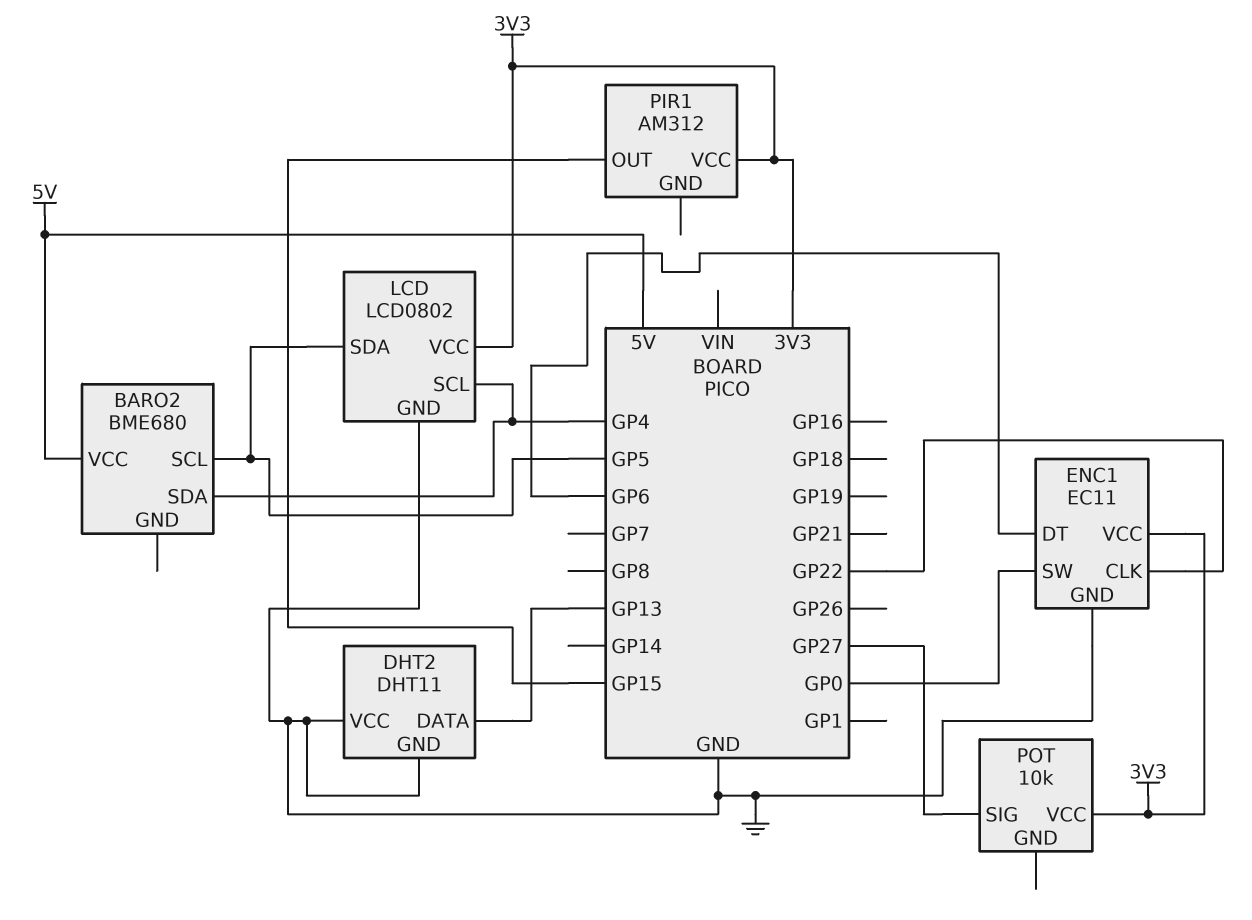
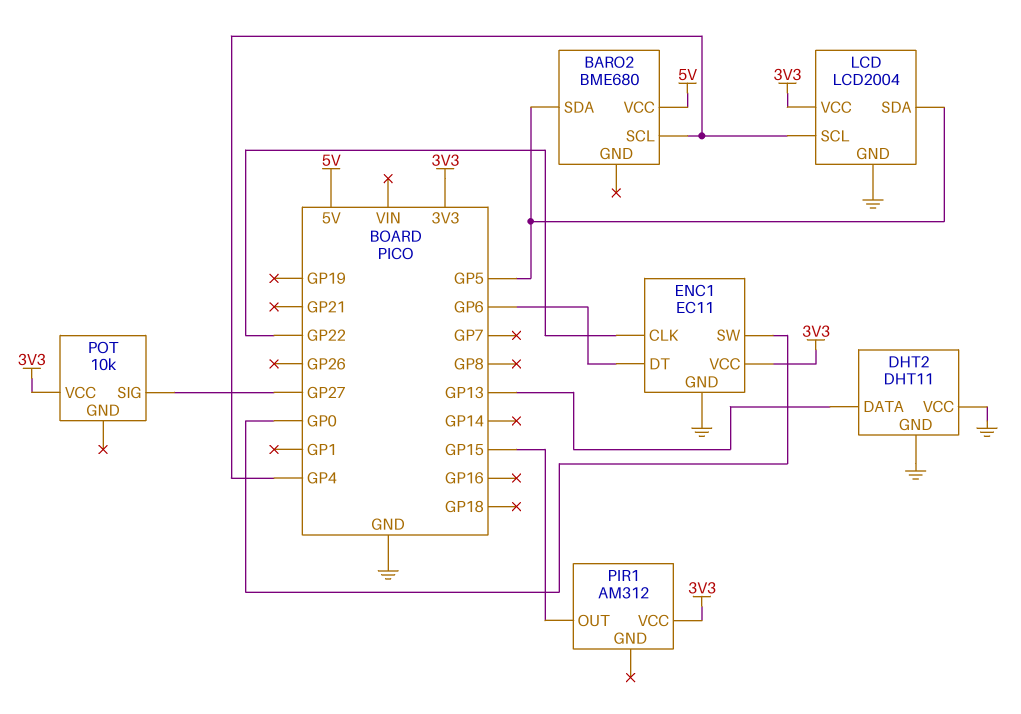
BARO2 pin SCL: GP5 -> GP4
BARO2 pin SDA: GP4 -> GP5
LCD: LCD0802 -> LCD2004

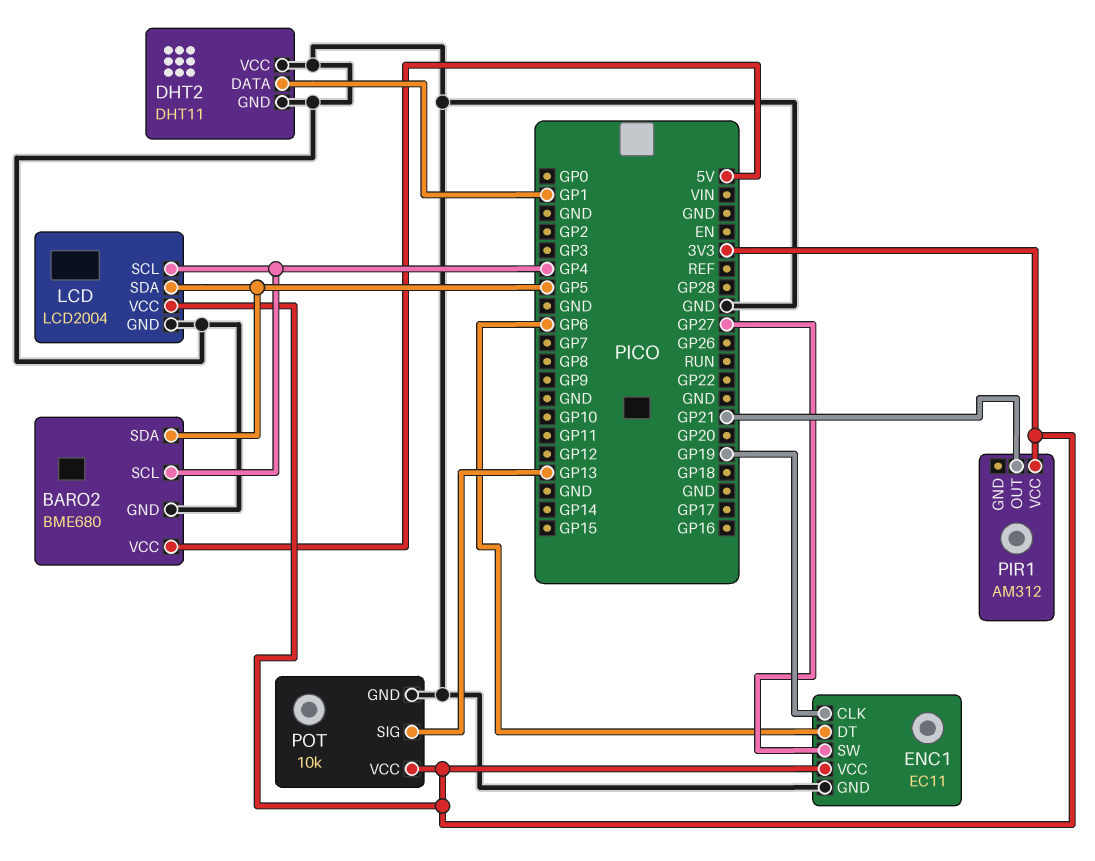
BARO2 pin GND: none -> GND
DHT2 pin DATA: GP13 -> GP1
ENC1 pin CLK: GP22 -> GP19
ENC1 pin SW: GP0 -> GP27
PIR1 pin OUT: GP15 -> GP21
POT pin GND: none -> GND
POT pin SIG: GP27 -> GP13

